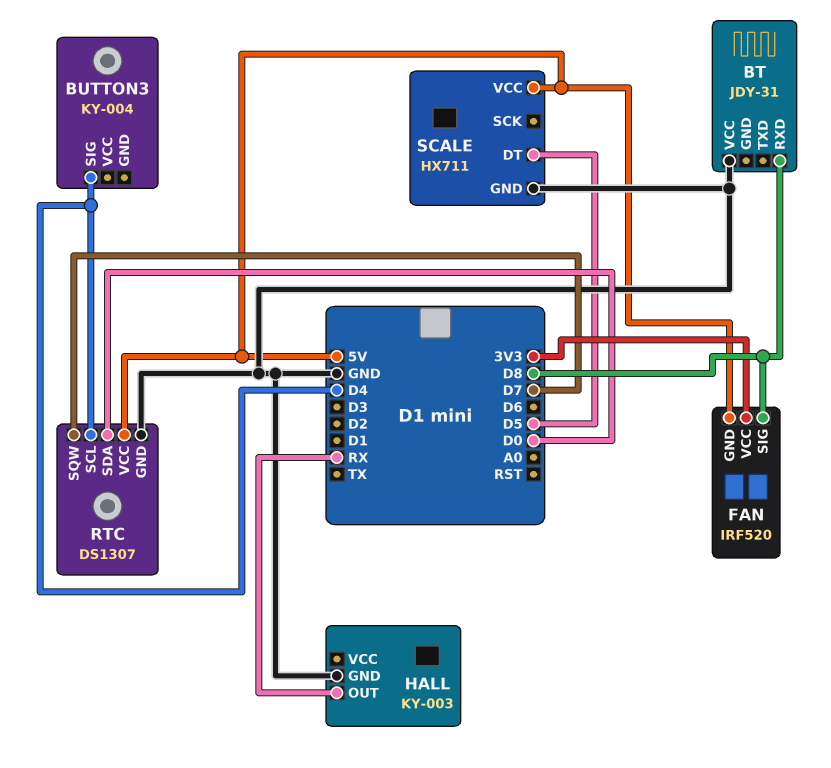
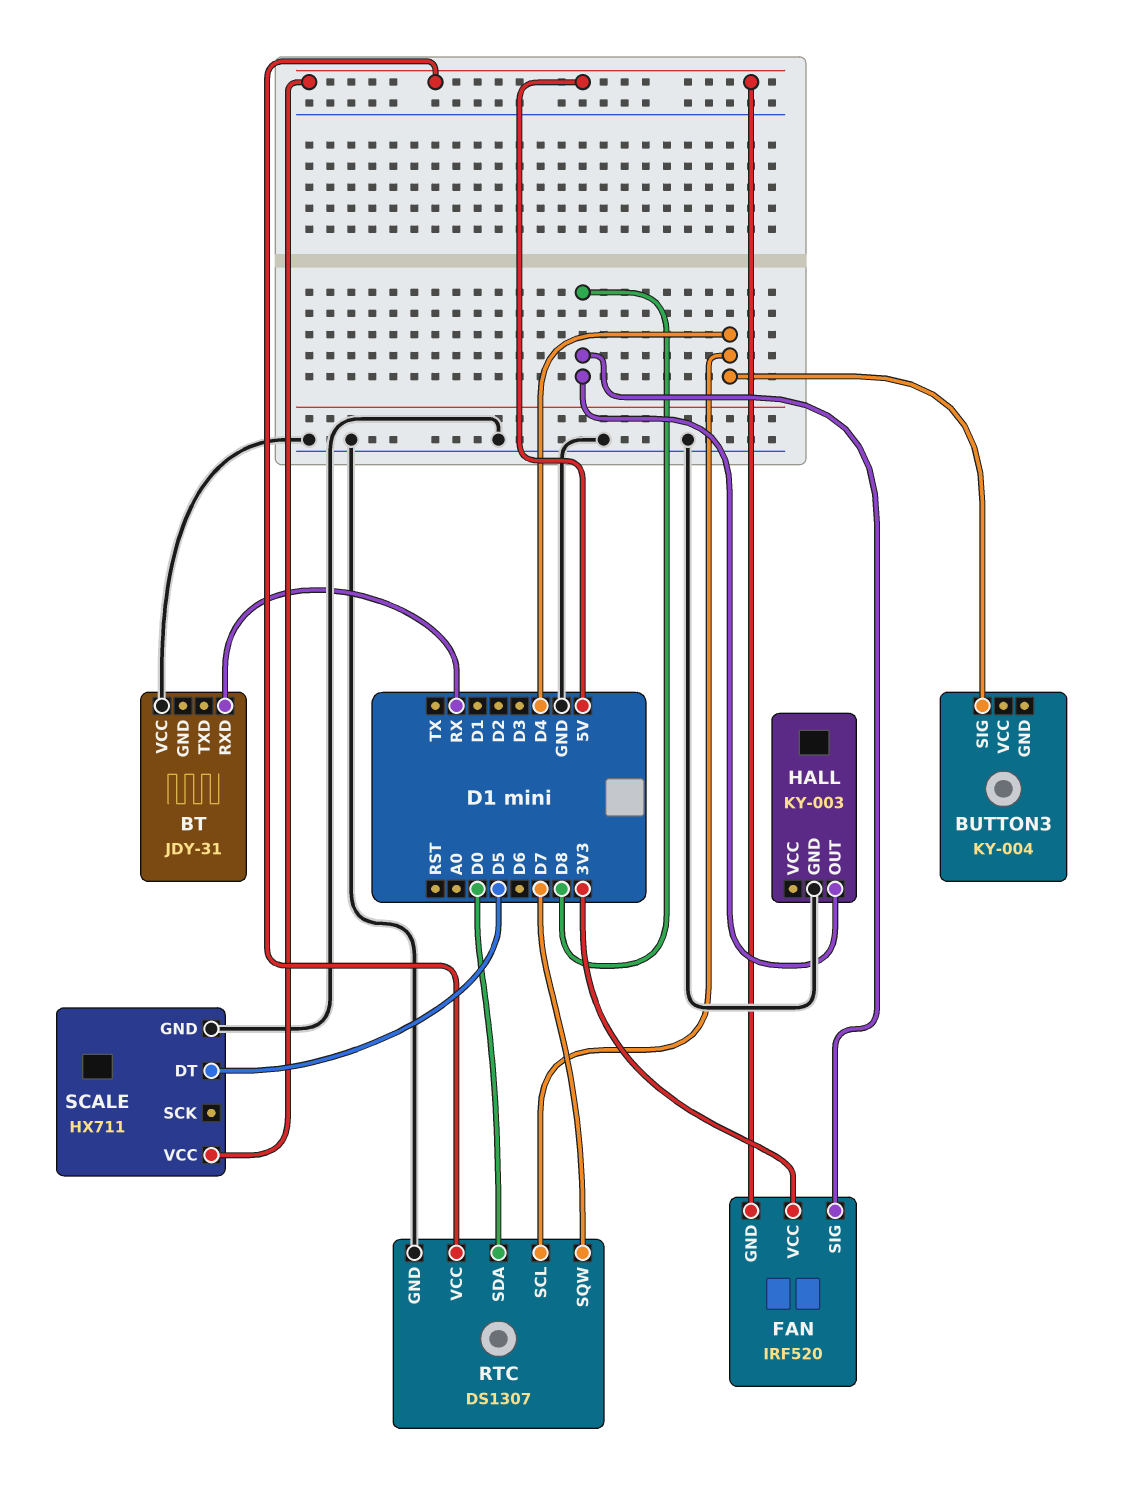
BT pin RXD: D8 -> RX
HALL pin OUT: RX -> D8

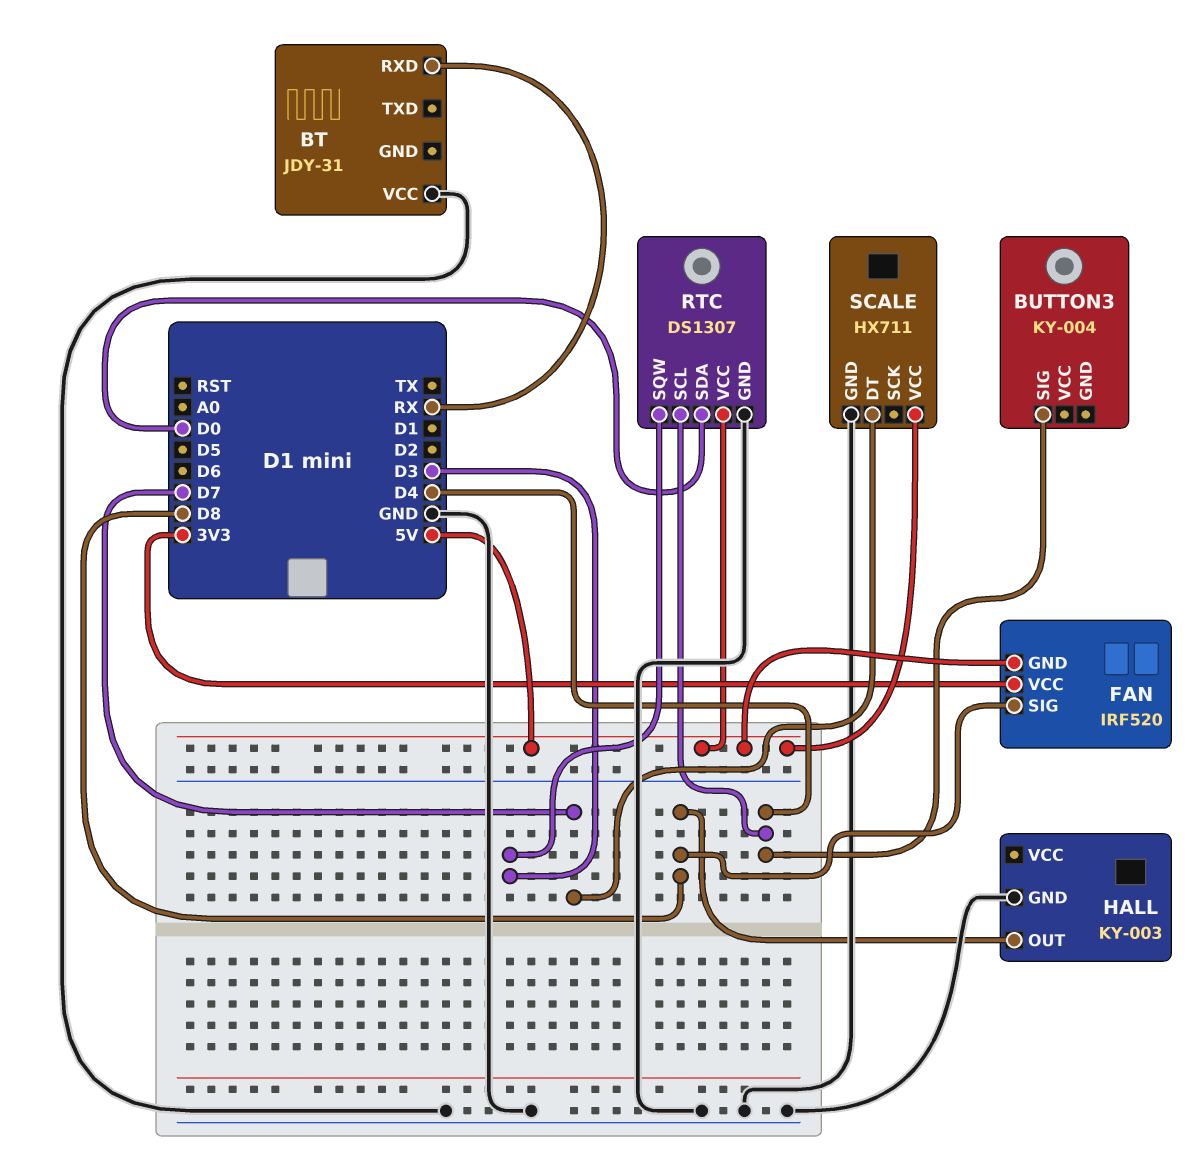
RTC pin SQW: D7 -> D3
SCALE pin DT: D5 -> D7

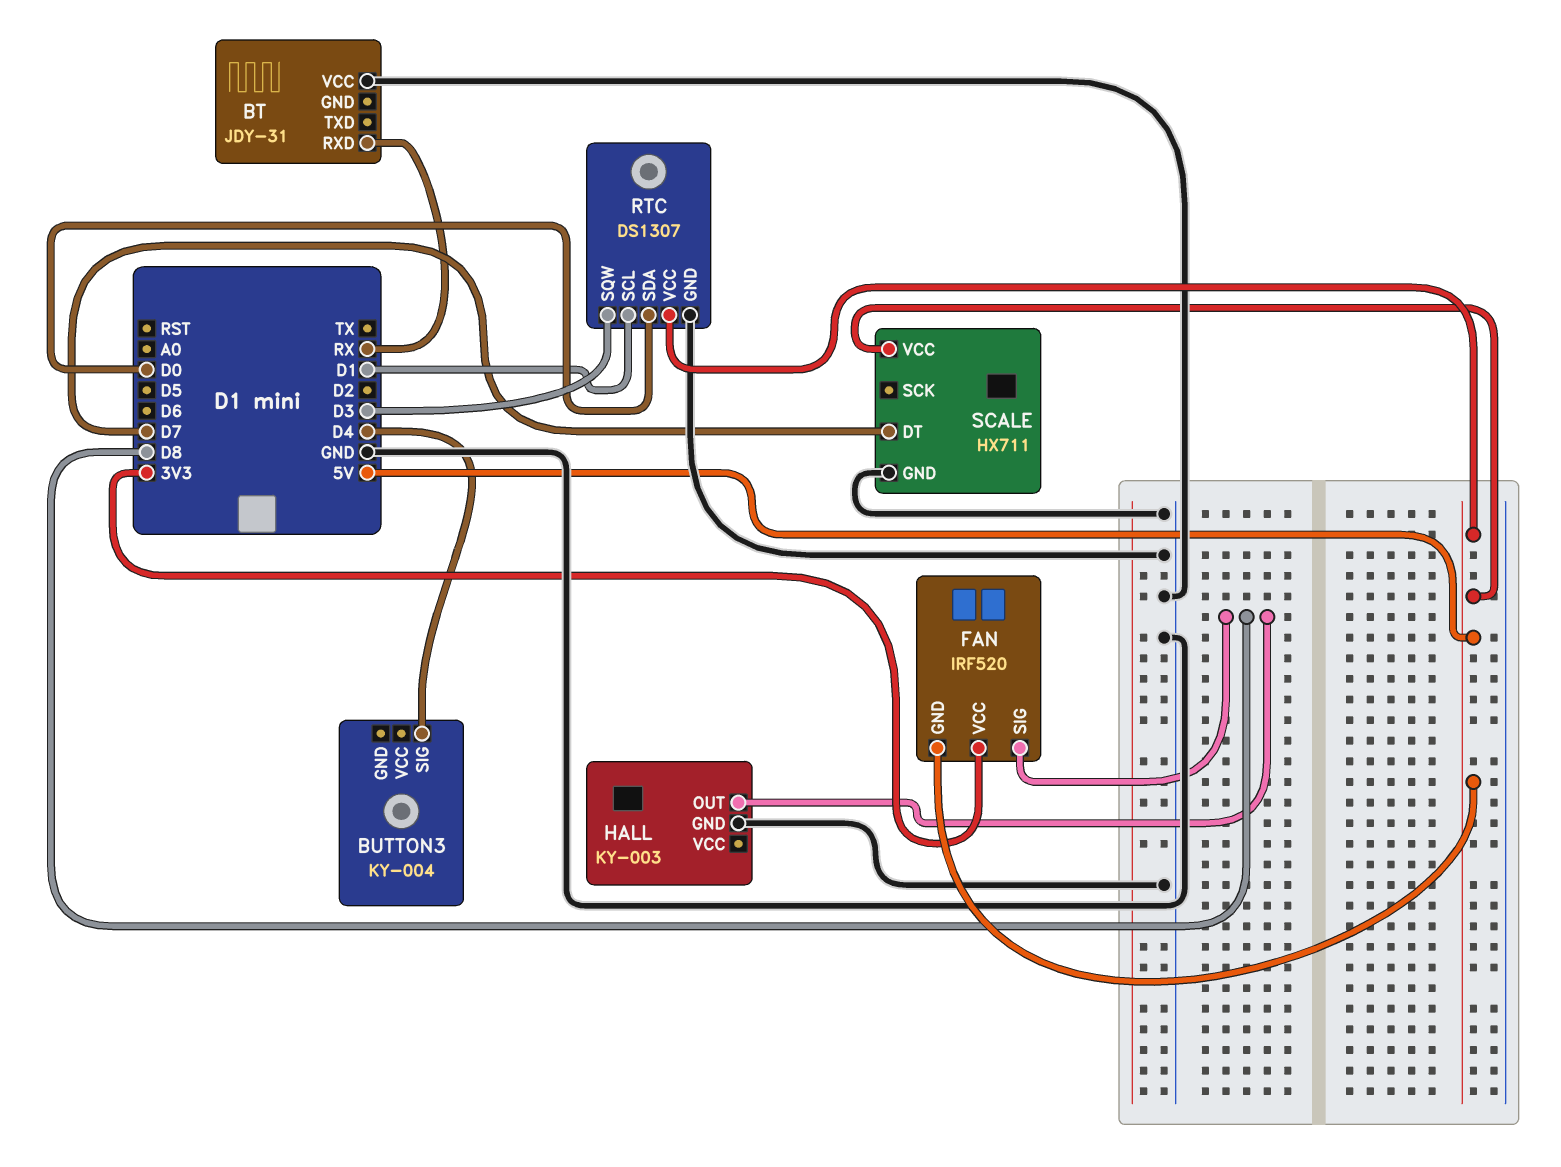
RTC pin SCL: D4 -> D1

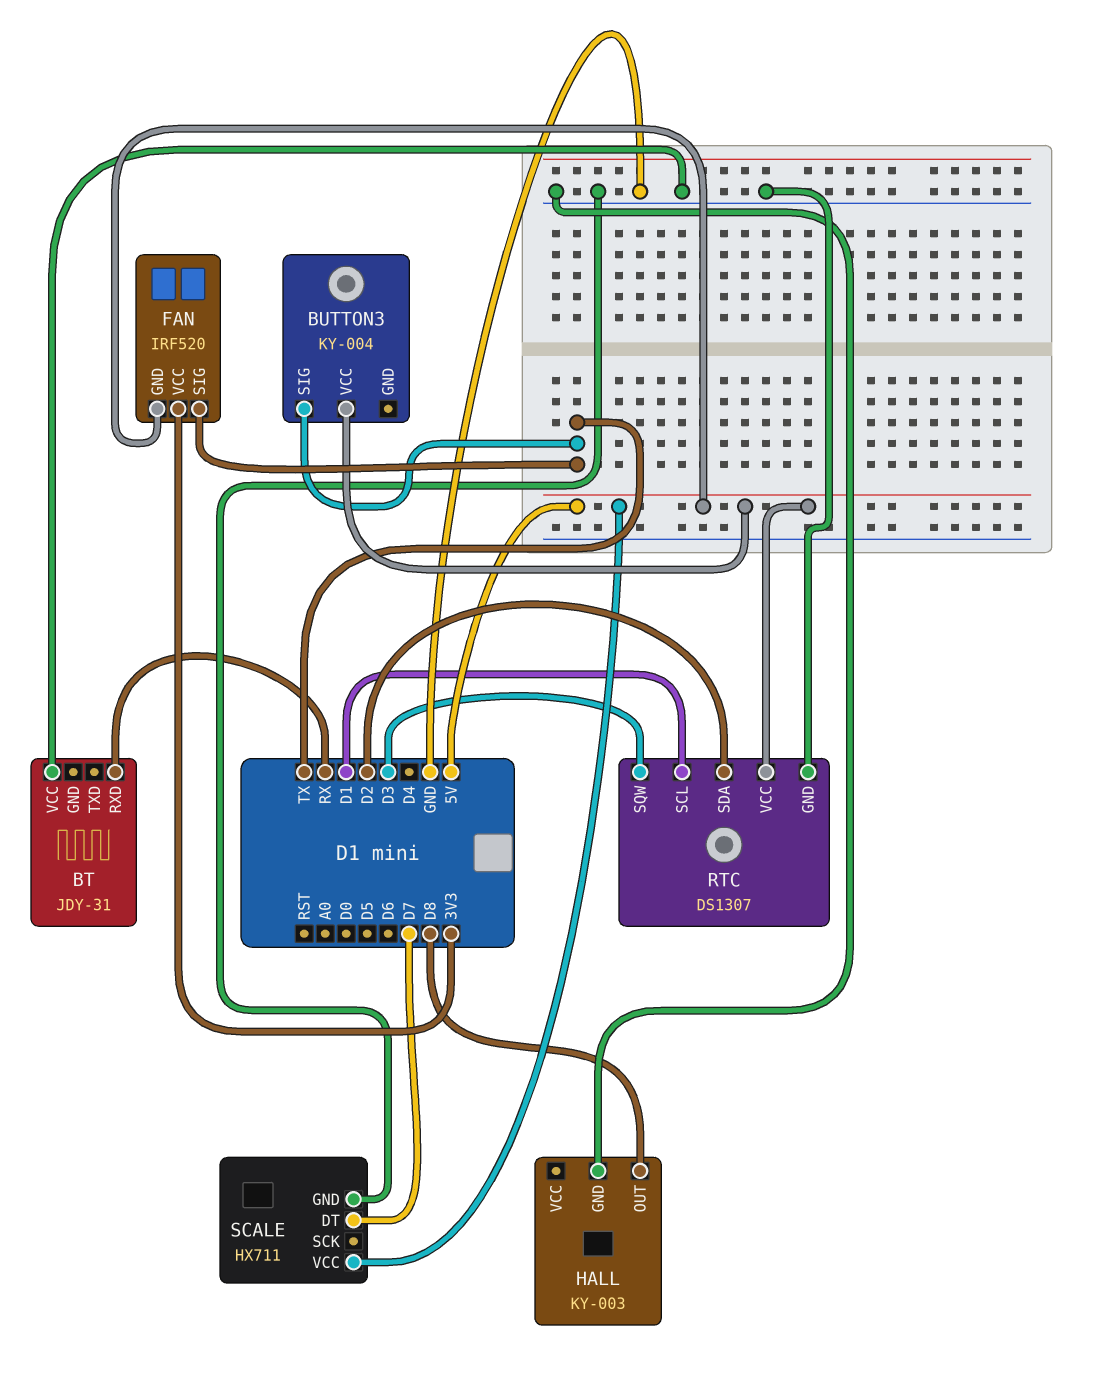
BUTTON3 pin SIG: D4 -> TX
BUTTON3 pin VCC: none -> 5V
FAN pin SIG: D8 -> TX
RTC pin SDA: D0 -> D2

